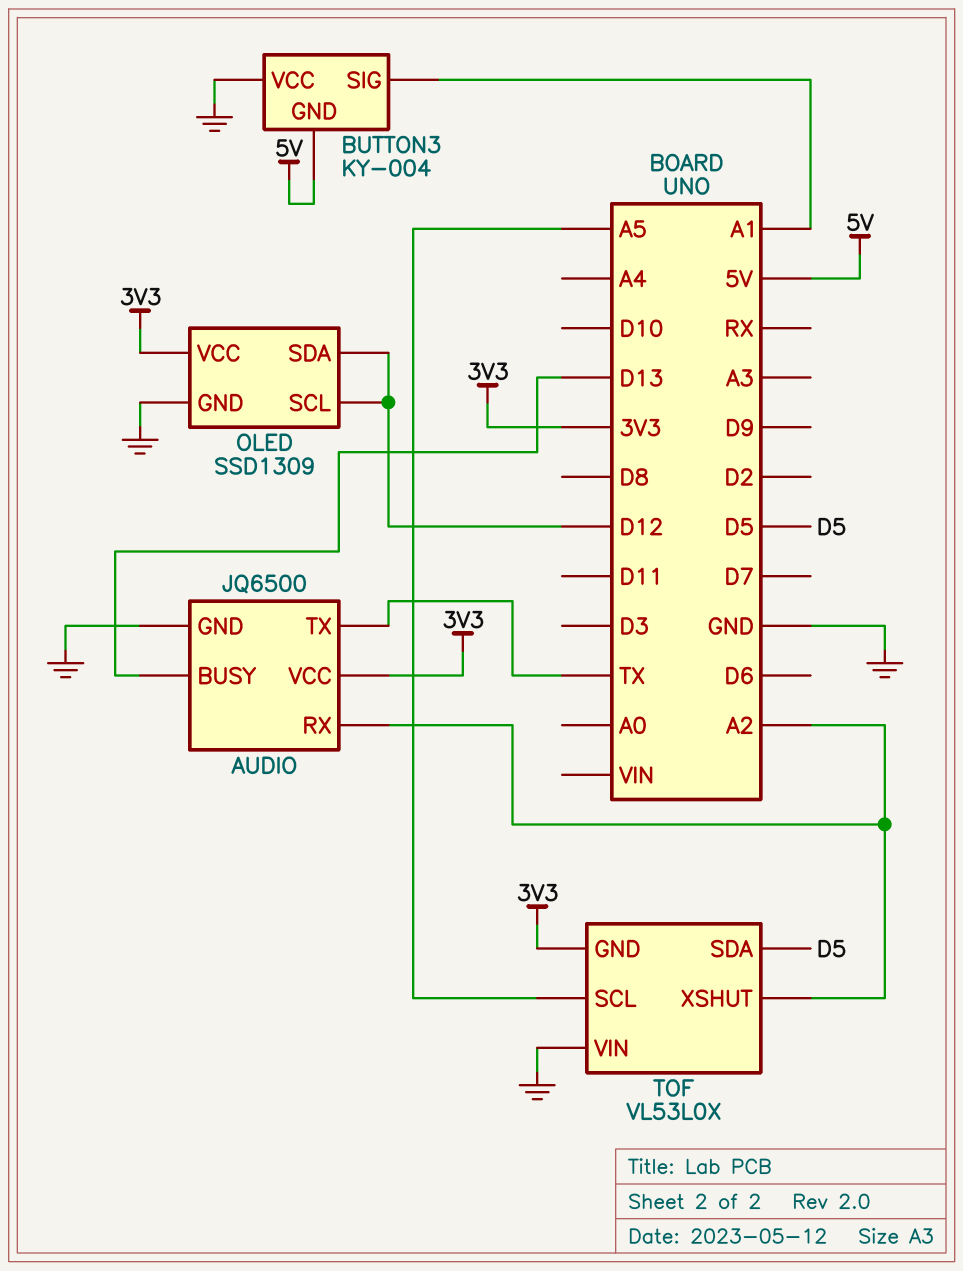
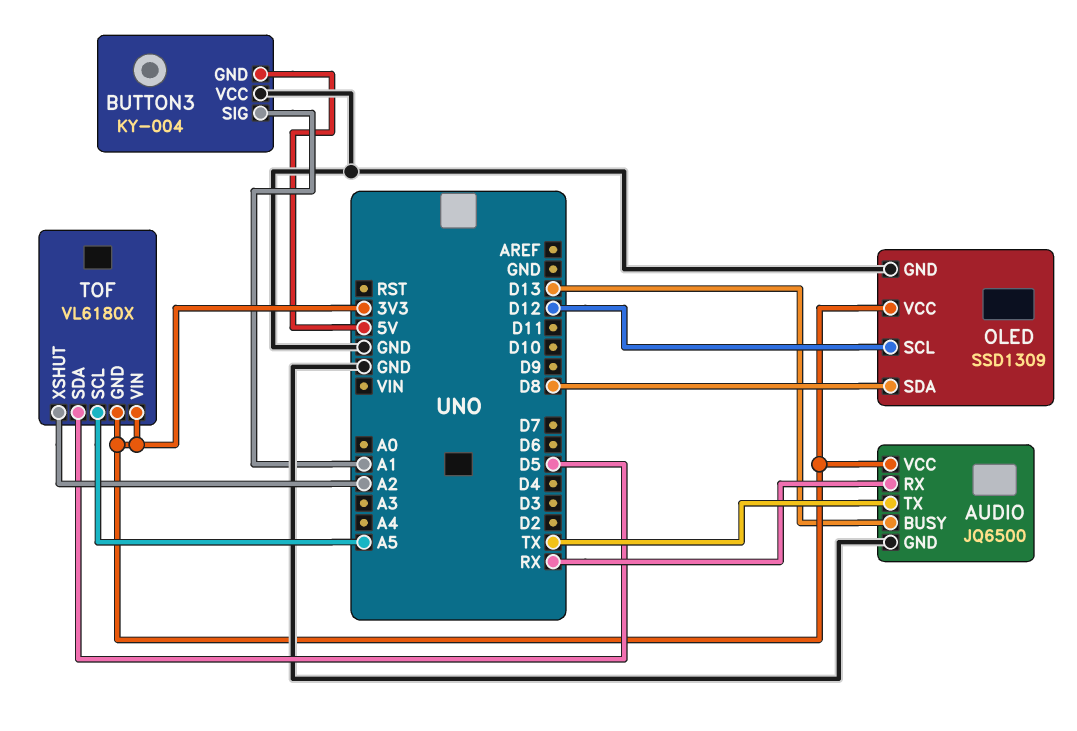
AUDIO pin RX: A2 -> RX
OLED pin SDA: D12 -> D8
TOF: VL53L0X -> VL6180X
TOF pin VIN: GND -> 3V3

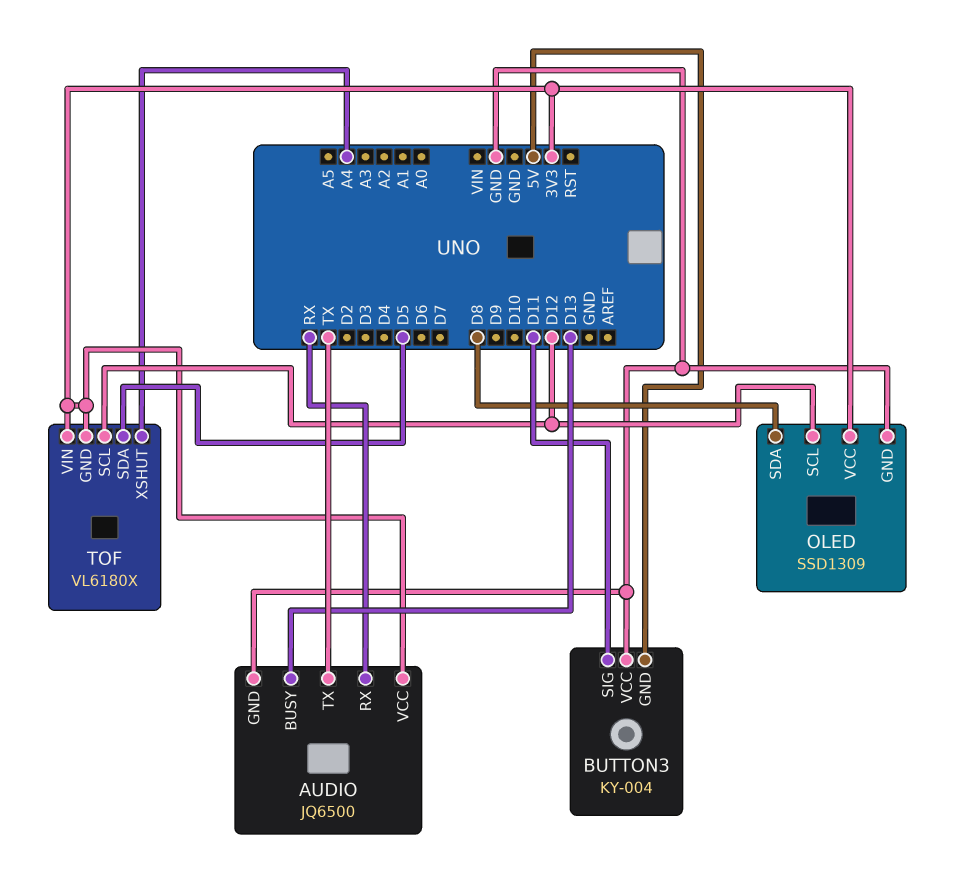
BUTTON3 pin SIG: A1 -> D11
TOF pin SCL: A5 -> D12
TOF pin XSHUT: A2 -> A4

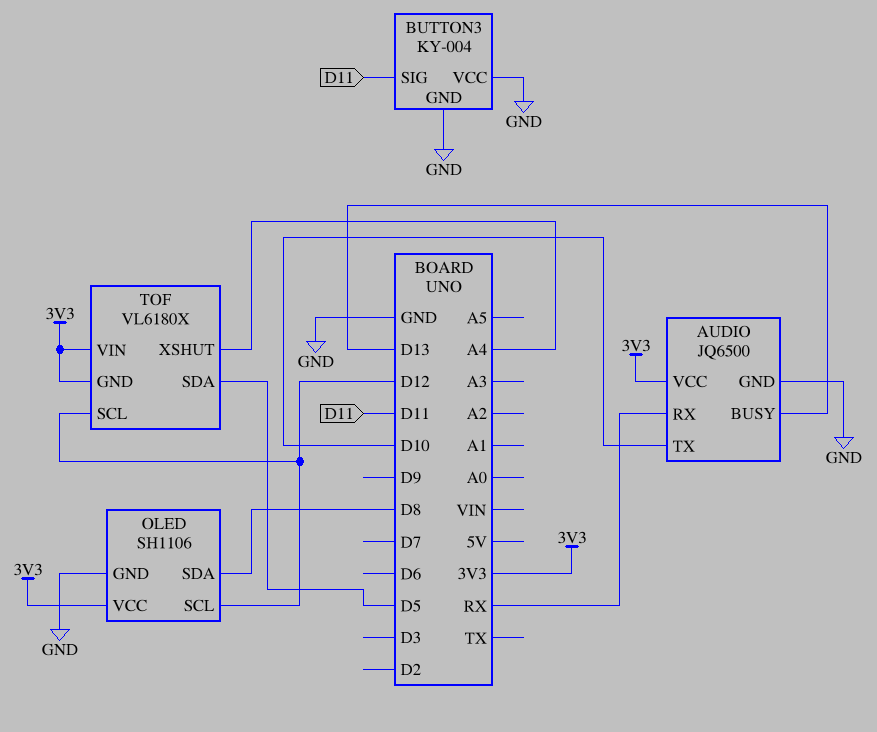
AUDIO pin TX: TX -> D10
BUTTON3 pin GND: 5V -> GND
OLED: SSD1309 -> SH1106

